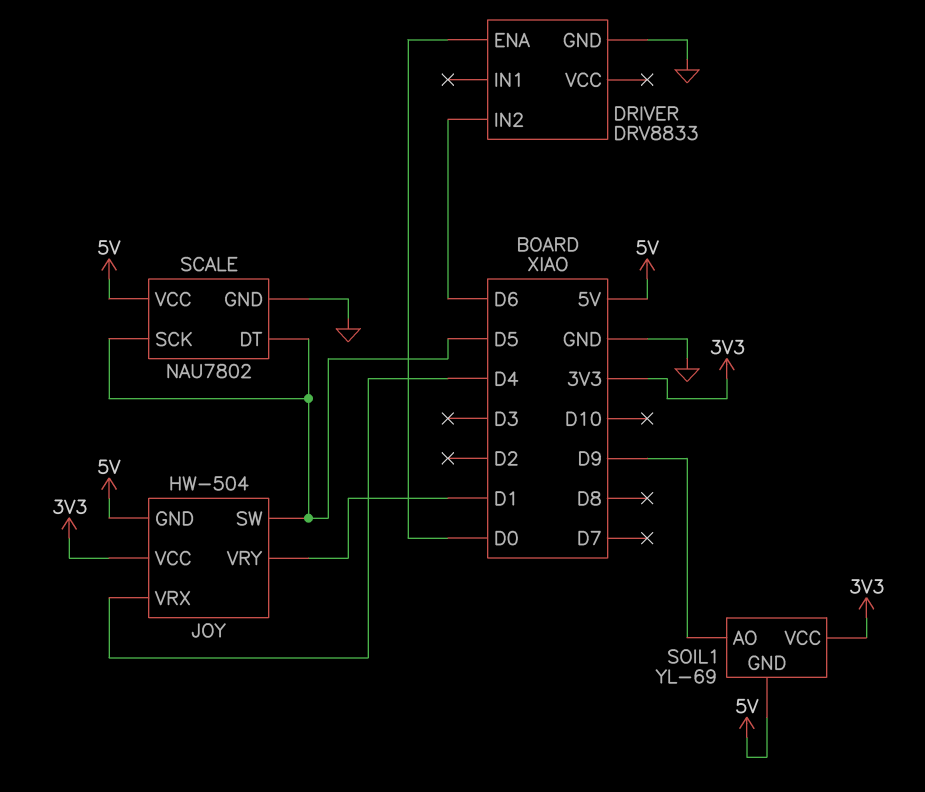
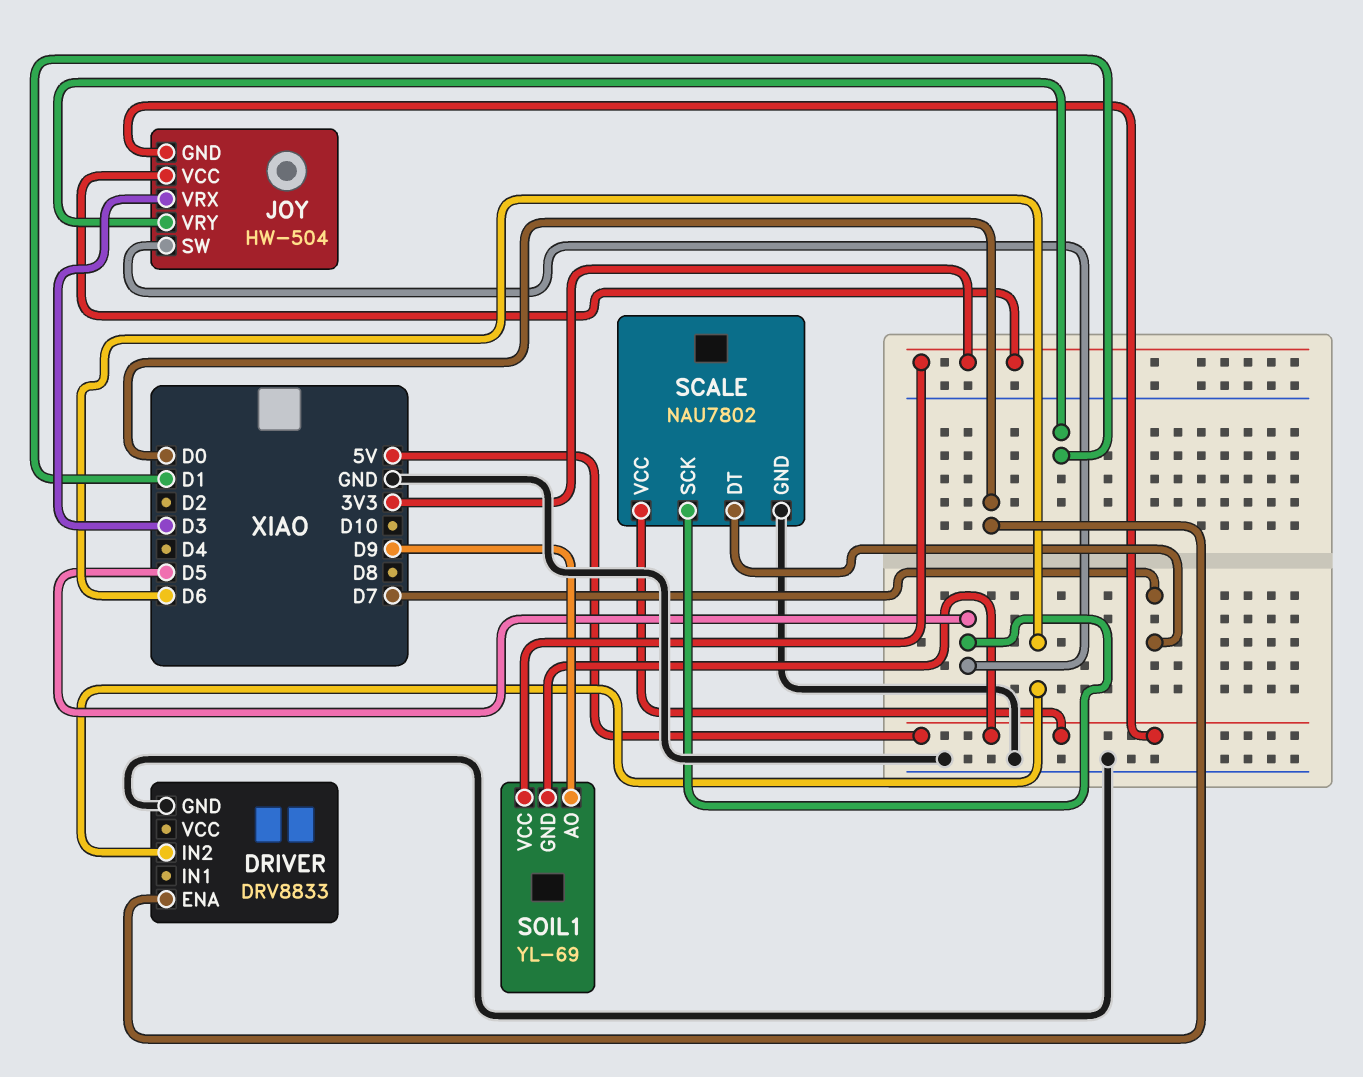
JOY pin VRX: D4 -> D3
SCALE pin DT: D5 -> D7

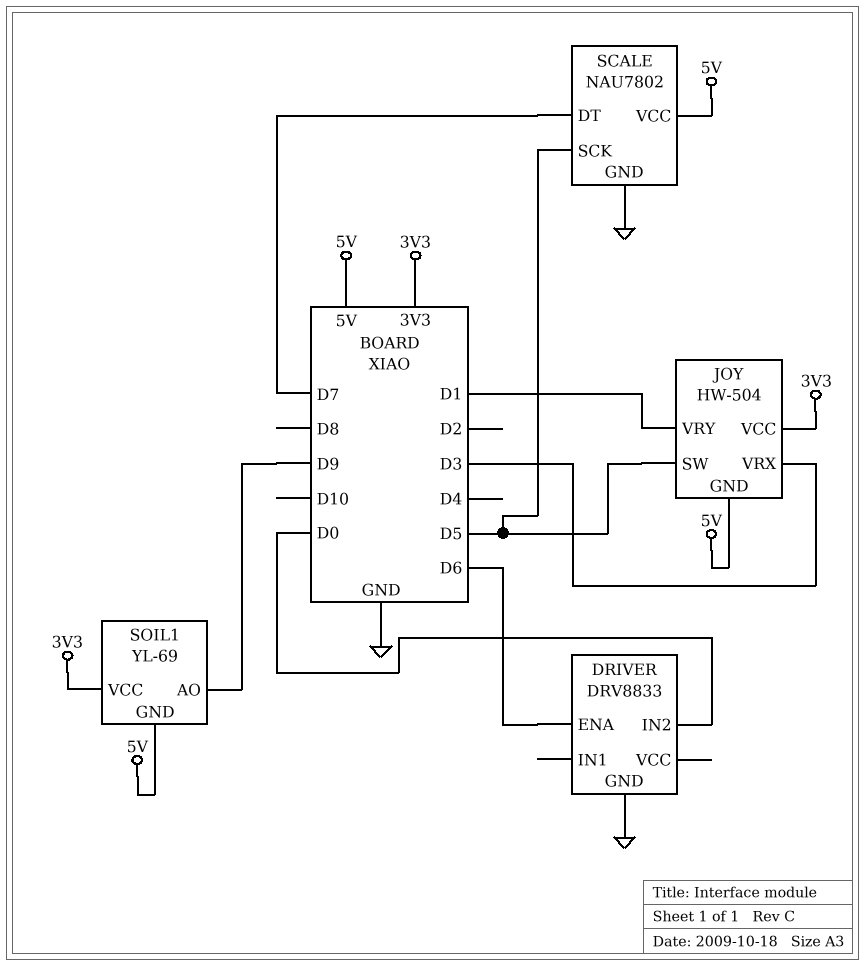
DRIVER pin ENA: D0 -> D6
DRIVER pin IN2: D6 -> D0

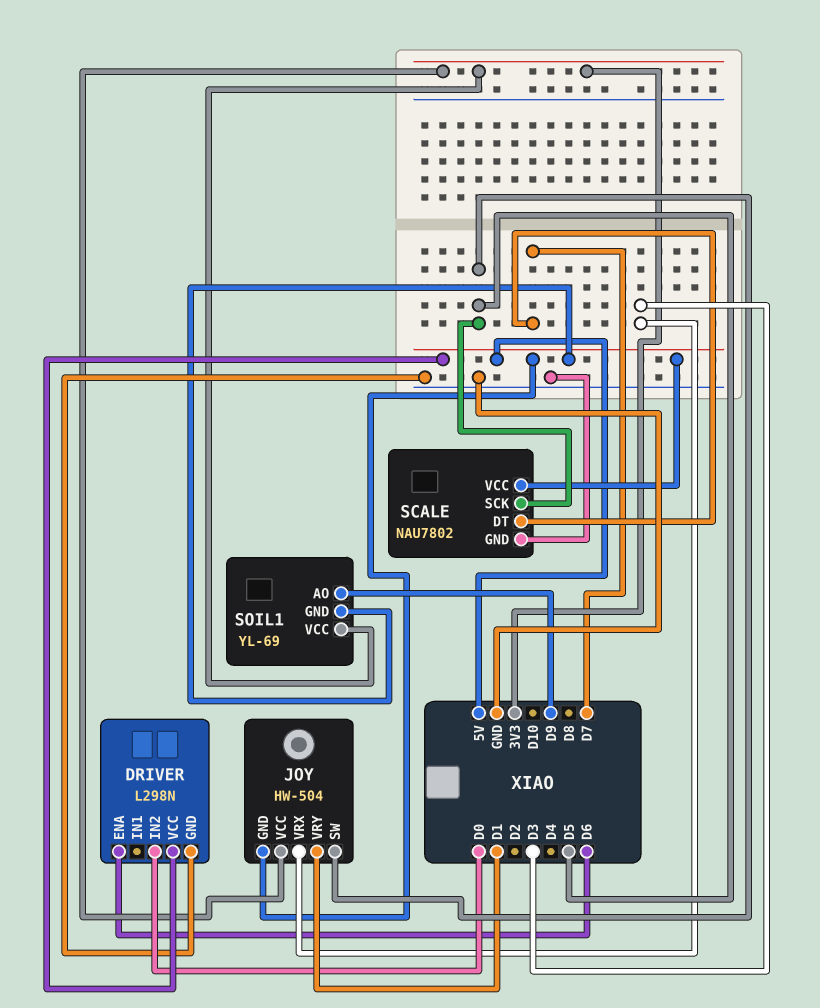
DRIVER: DRV8833 -> L298N
DRIVER pin VCC: none -> 5V

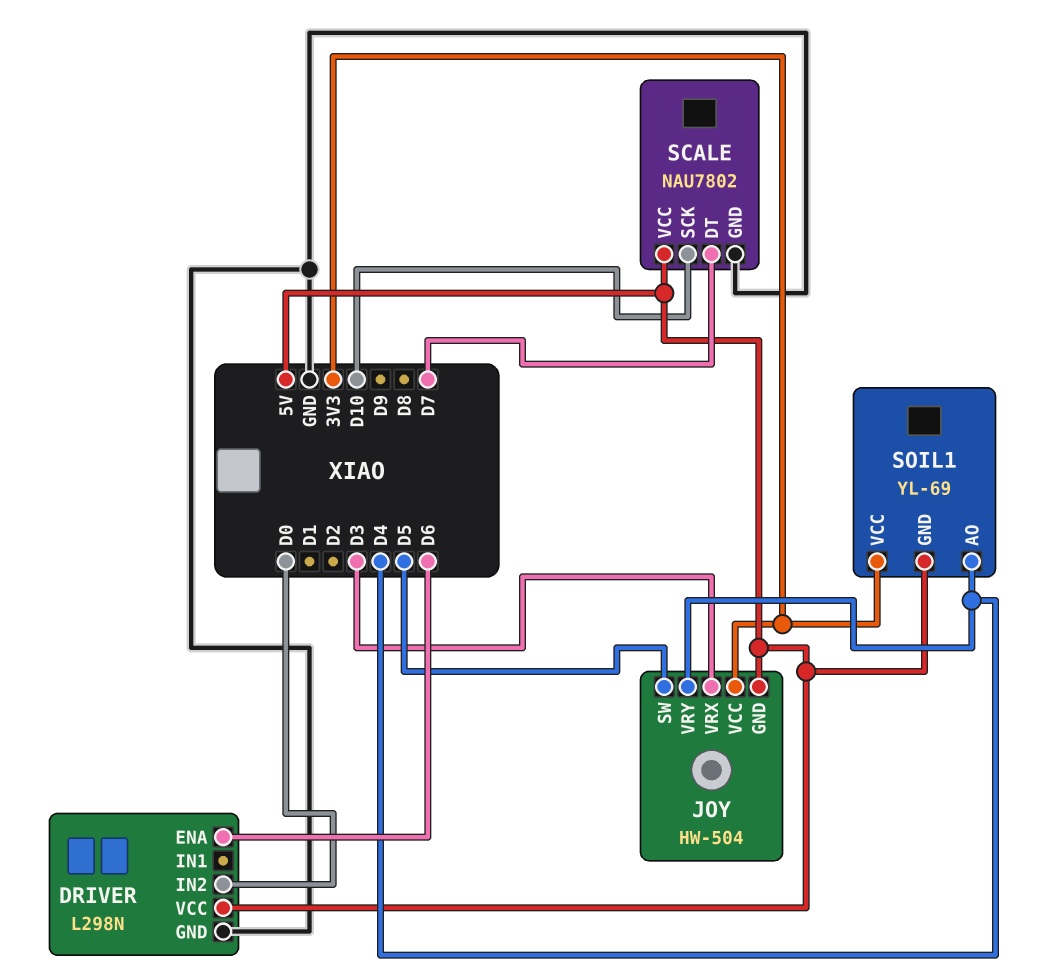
JOY pin VRY: D1 -> D4
SCALE pin SCK: D5 -> D10
SOIL1 pin AO: D9 -> D4

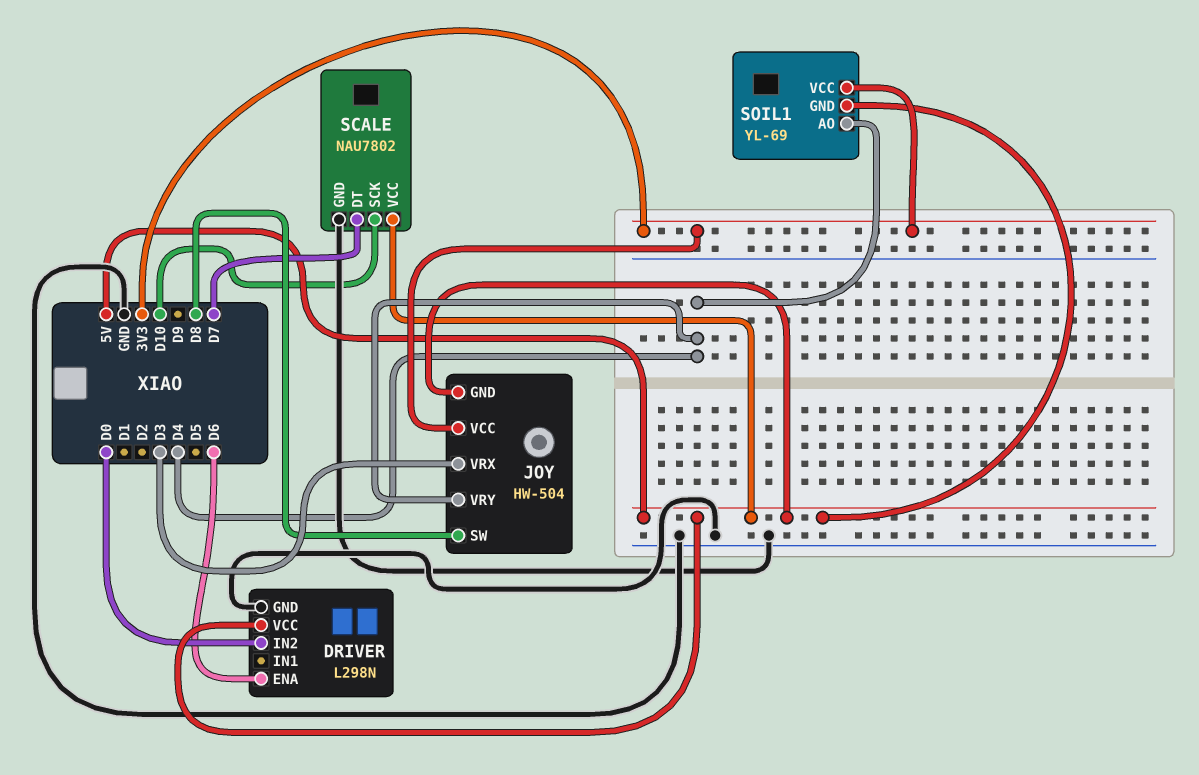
JOY pin SW: D5 -> D8

